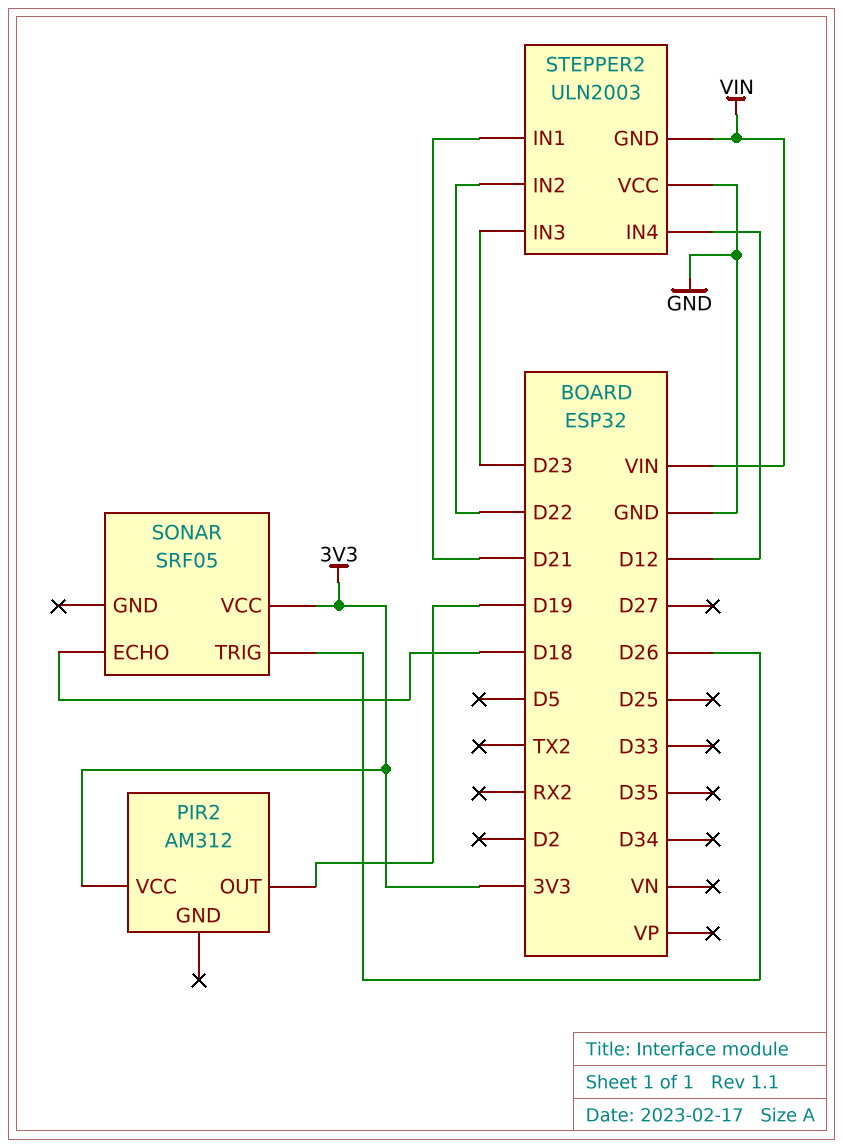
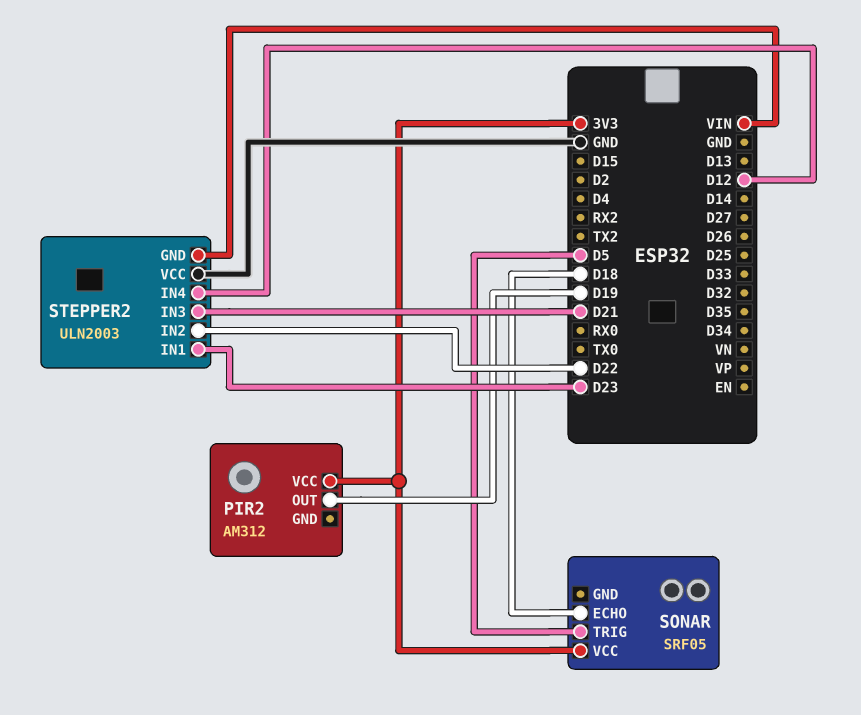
SONAR pin TRIG: D26 -> D5
STEPPER2 pin IN1: D21 -> D23
STEPPER2 pin IN3: D23 -> D21

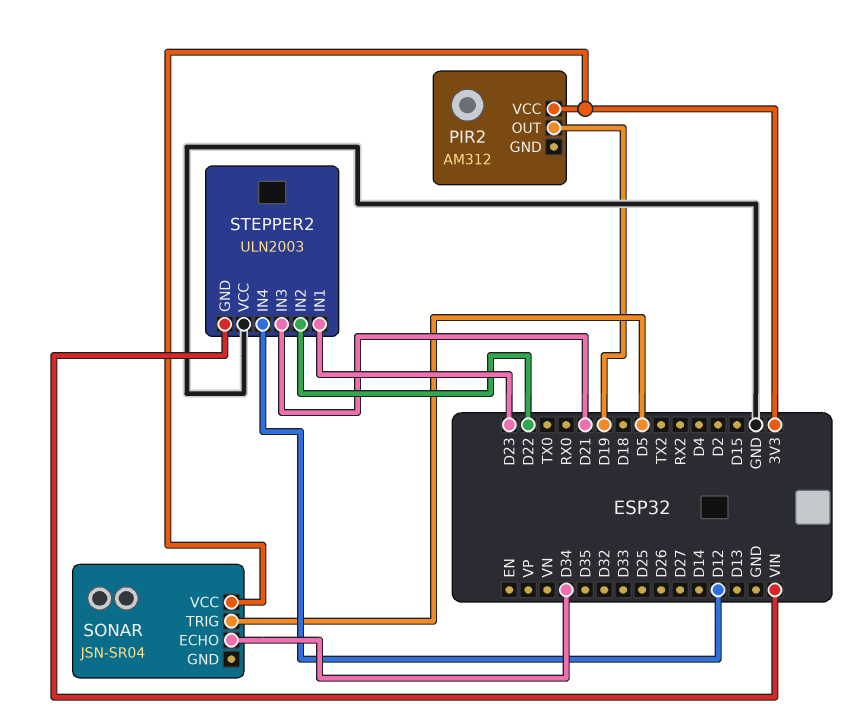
SONAR: SRF05 -> JSN-SR04
SONAR pin ECHO: D18 -> D34

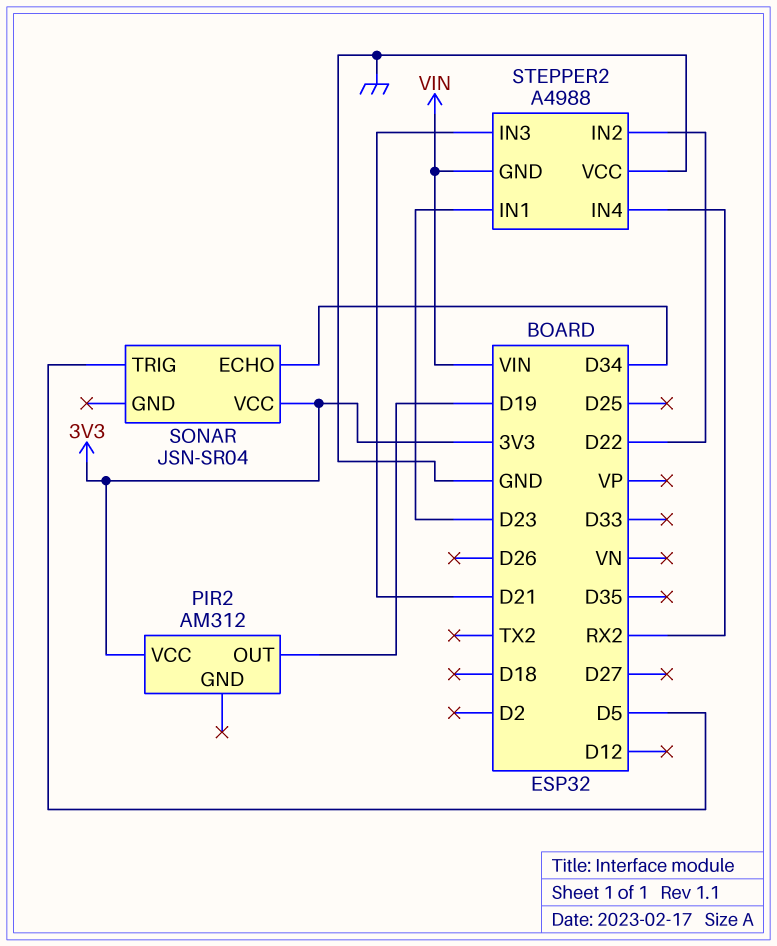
STEPPER2: ULN2003 -> A4988
STEPPER2 pin IN4: D12 -> RX2

